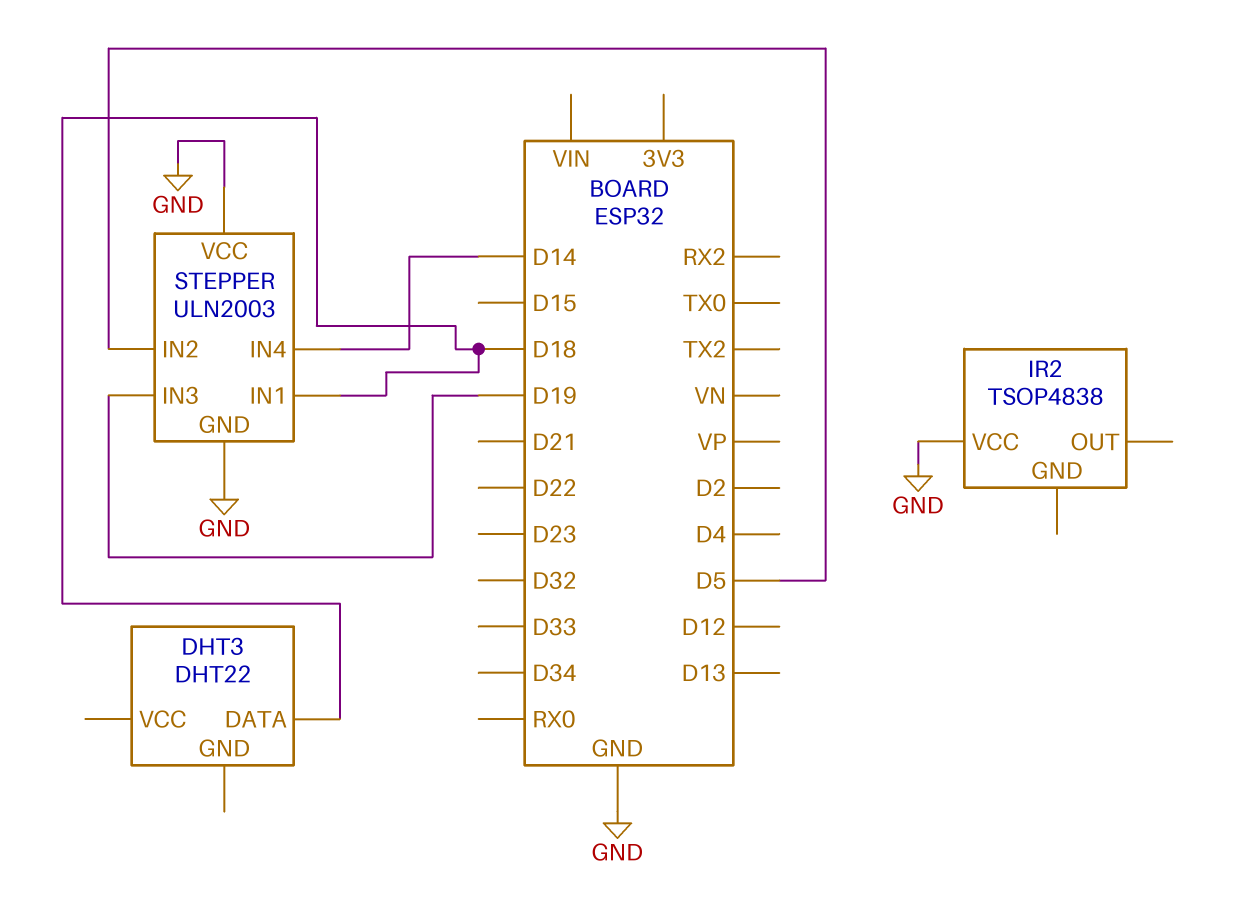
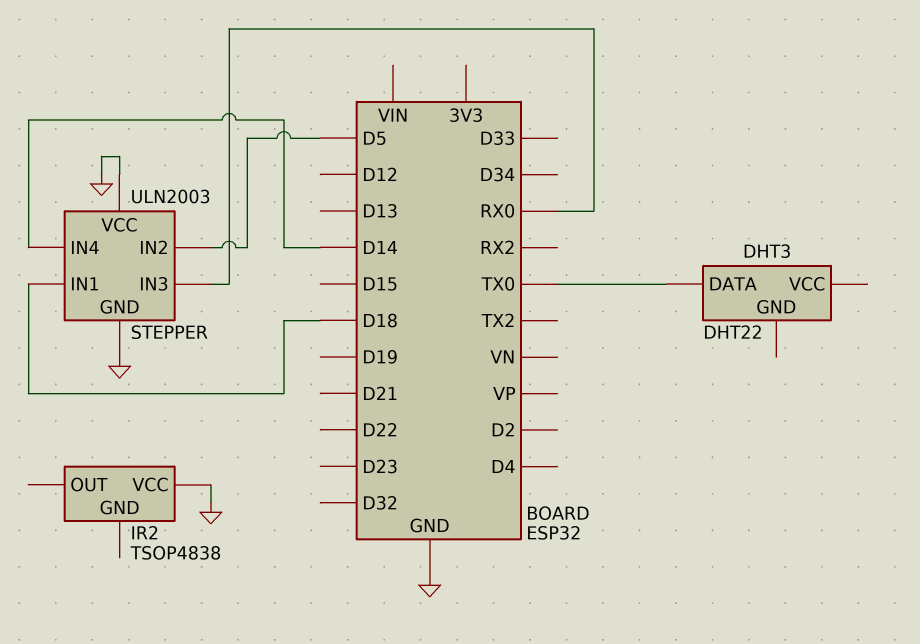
DHT3 pin DATA: D18 -> TX0
STEPPER pin IN3: D19 -> RX0

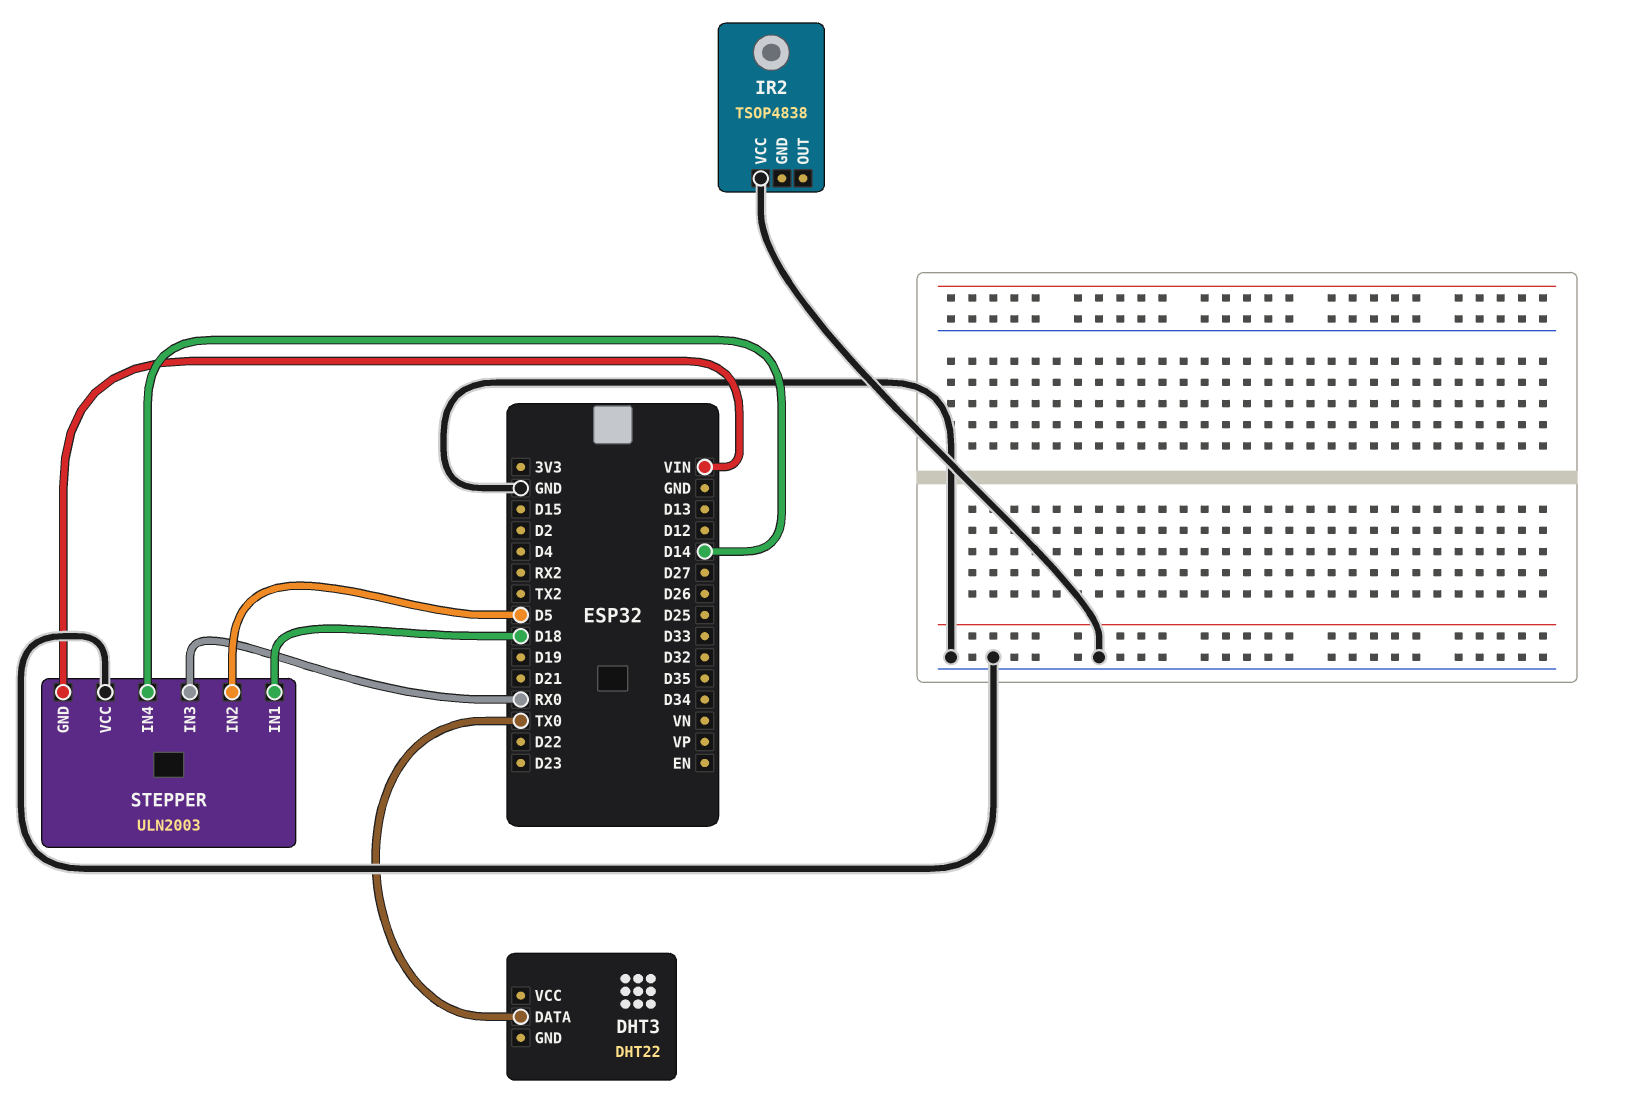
STEPPER pin GND: GND -> VIN

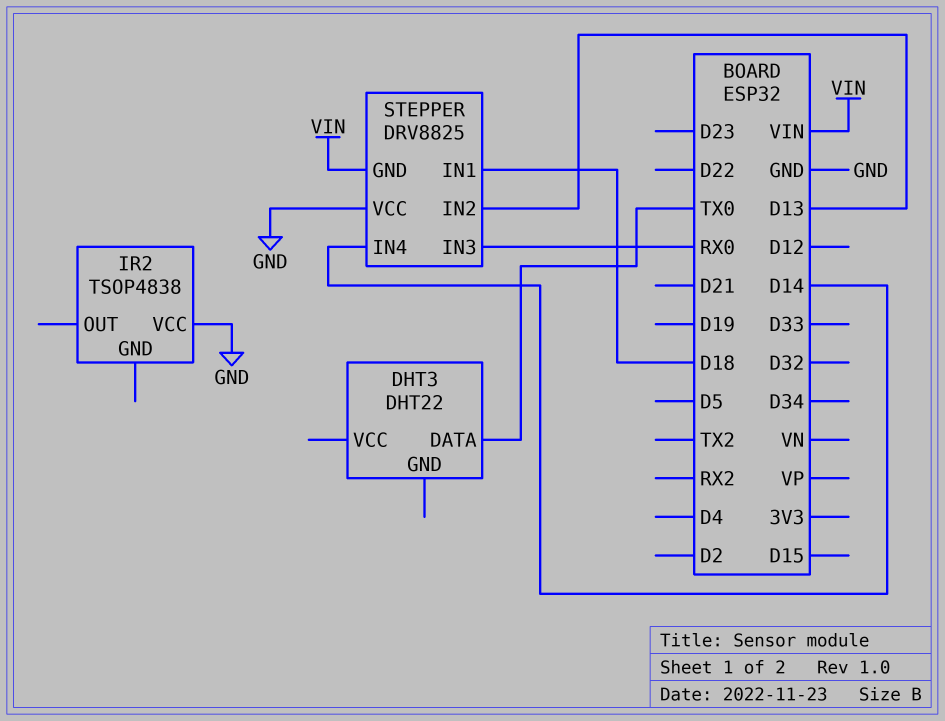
STEPPER: ULN2003 -> DRV8825
STEPPER pin IN2: D5 -> D13

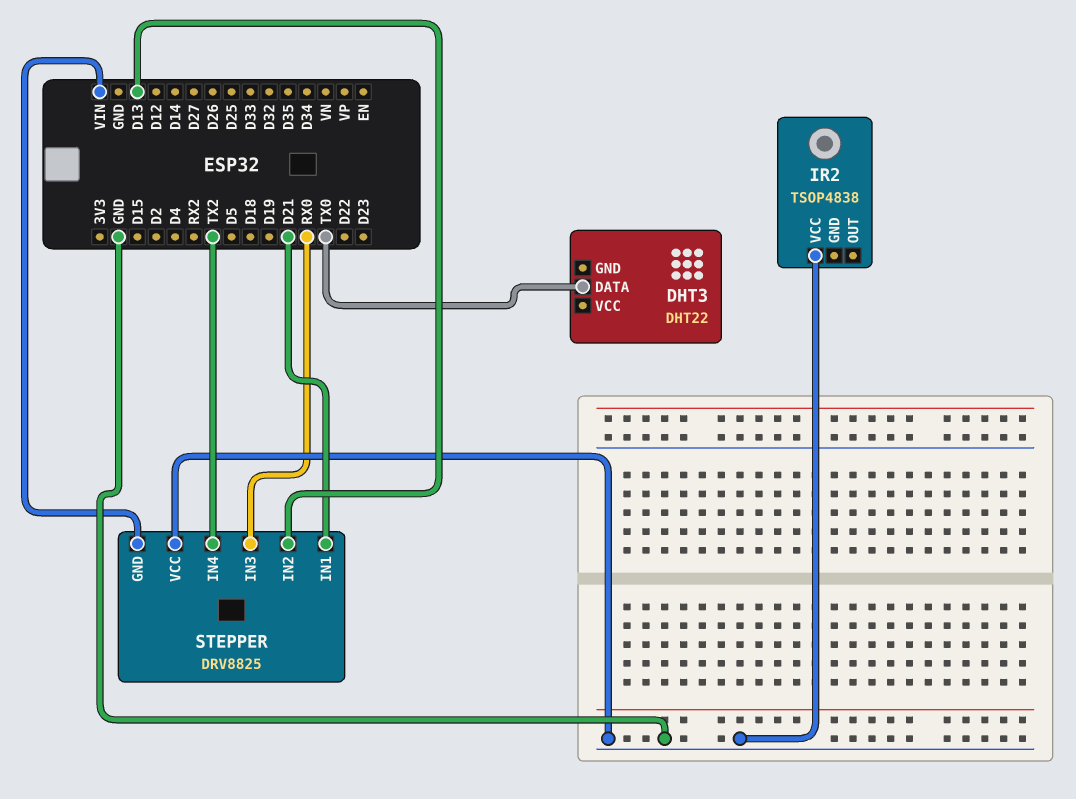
STEPPER pin IN1: D18 -> D21
STEPPER pin IN4: D14 -> TX2

